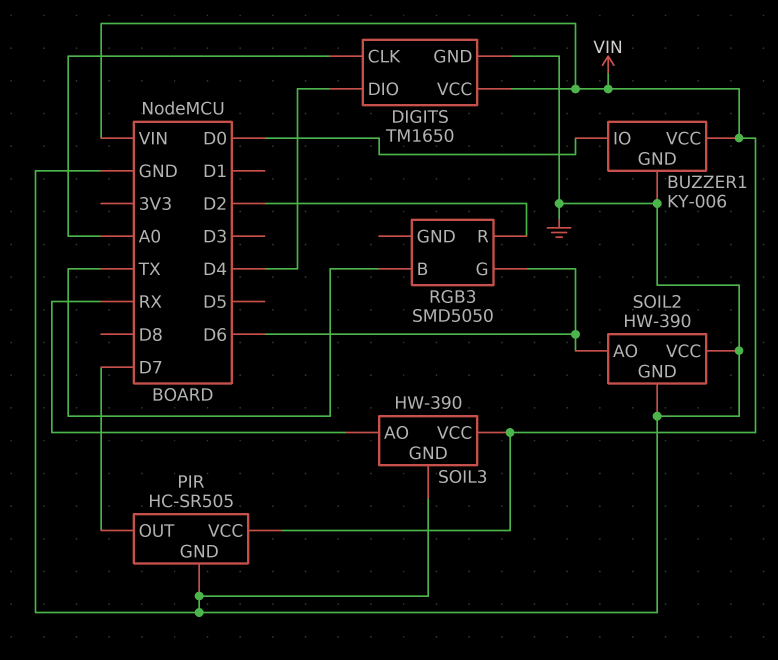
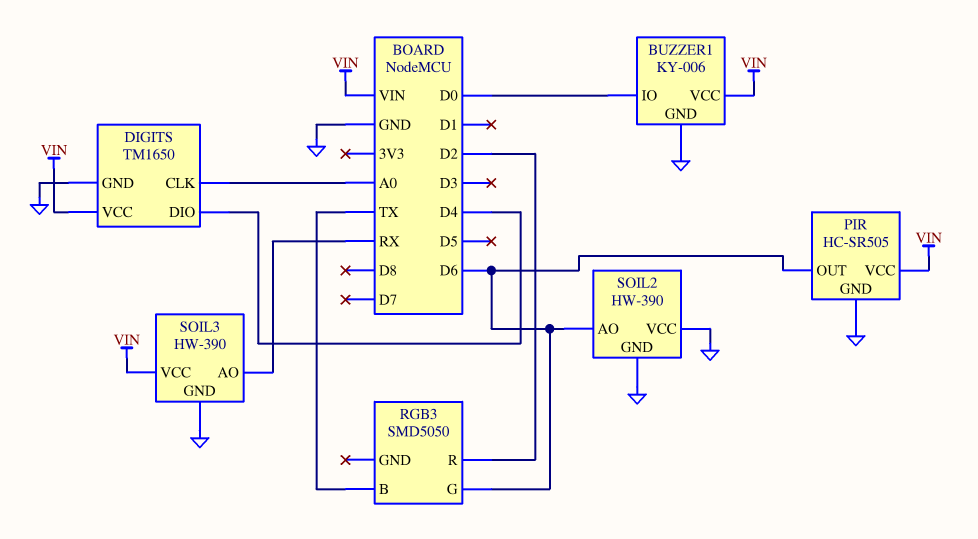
PIR pin OUT: D7 -> D6

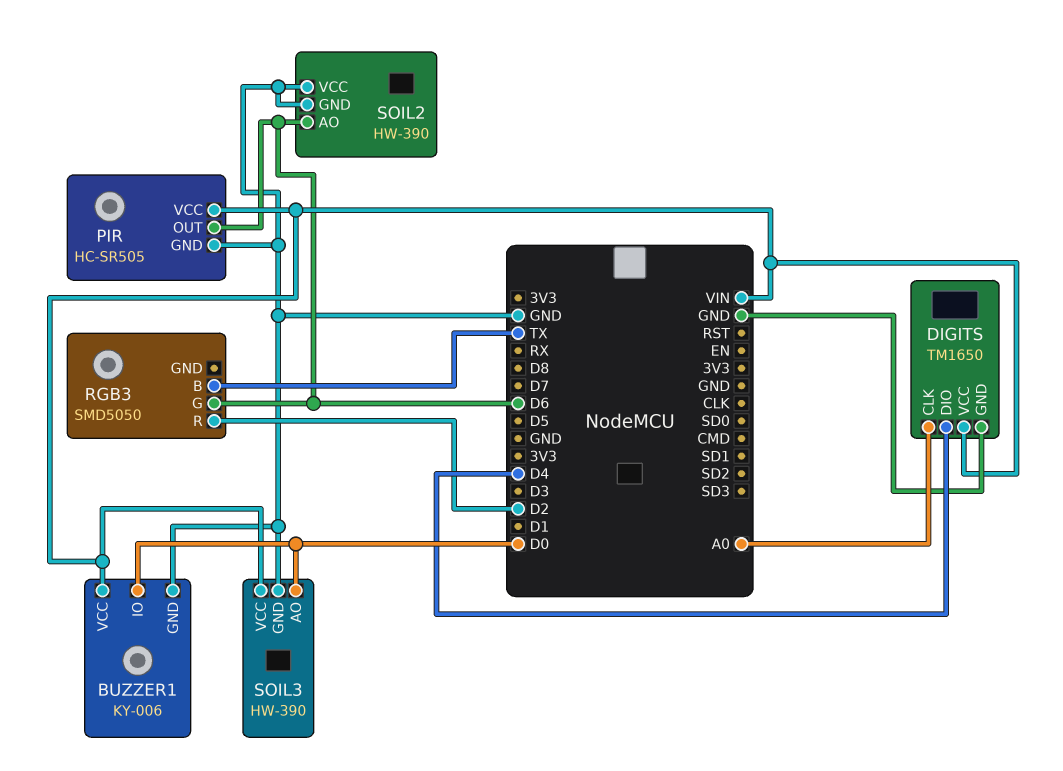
SOIL3 pin AO: RX -> D0

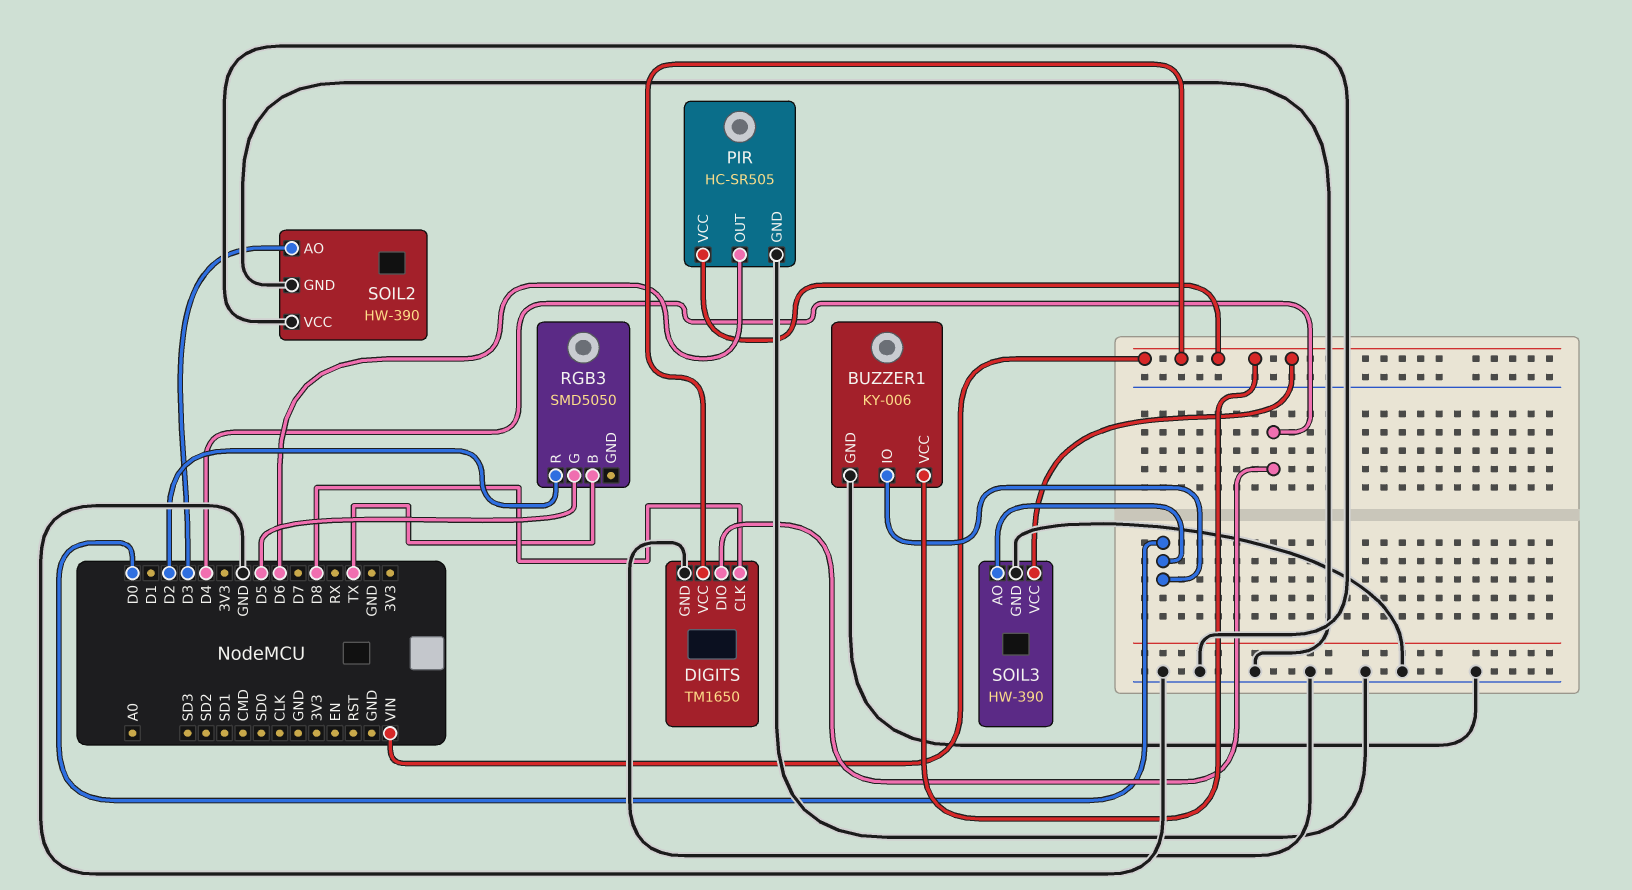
DIGITS pin CLK: A0 -> D8
RGB3 pin G: D6 -> D5
SOIL2 pin AO: D6 -> D3

